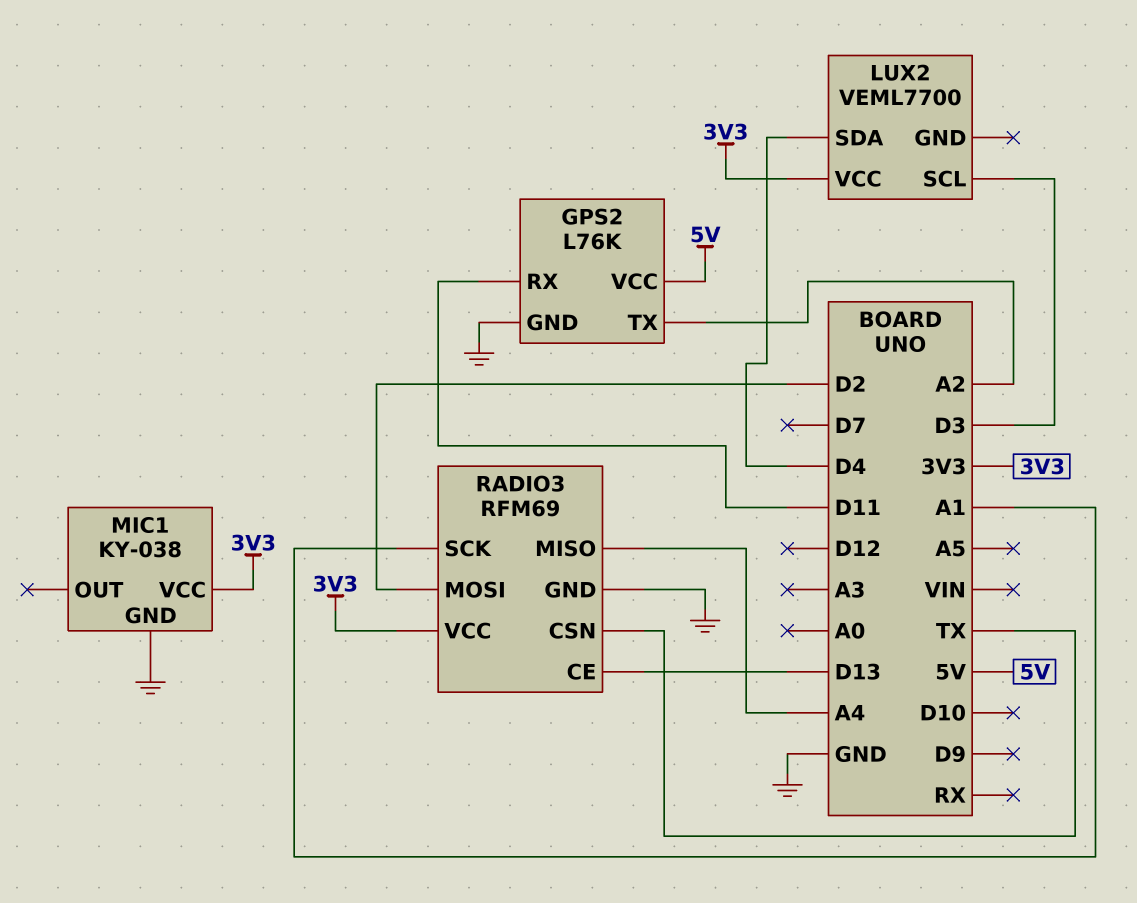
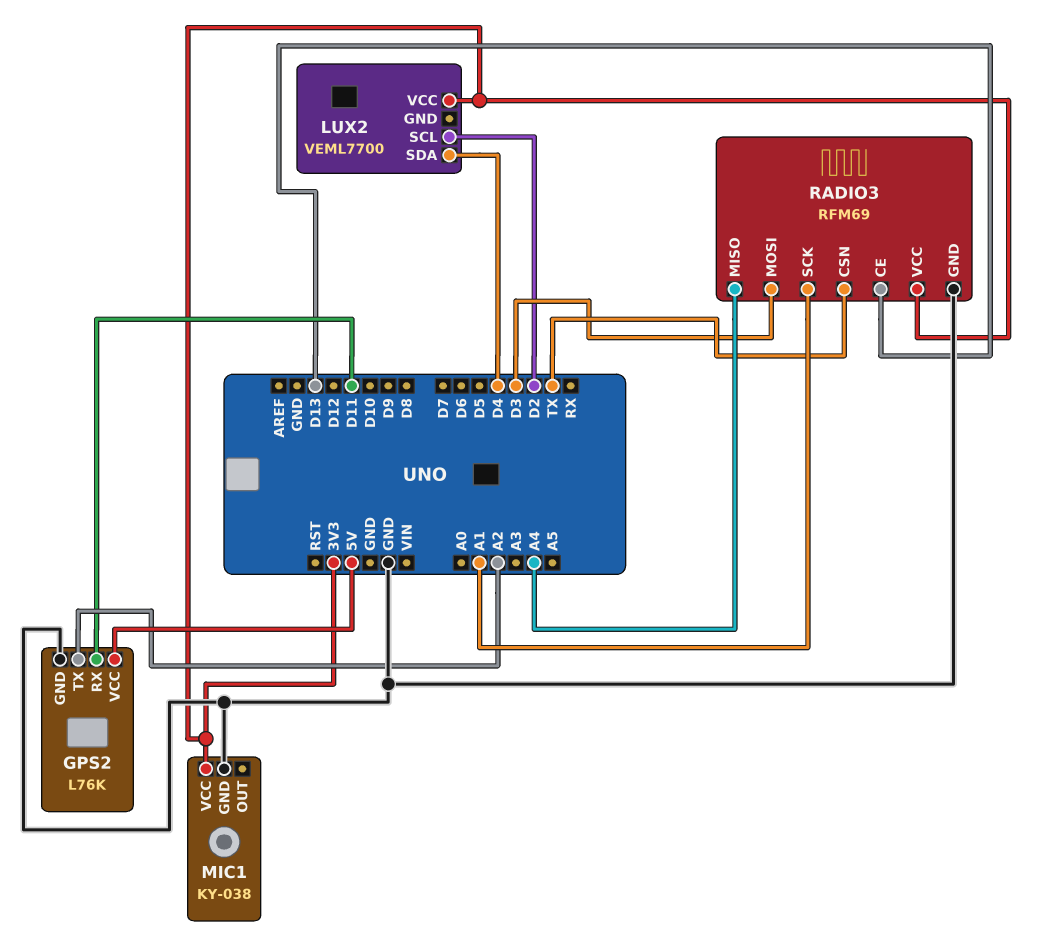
LUX2 pin SCL: D3 -> D2
RADIO3 pin MOSI: D2 -> D3

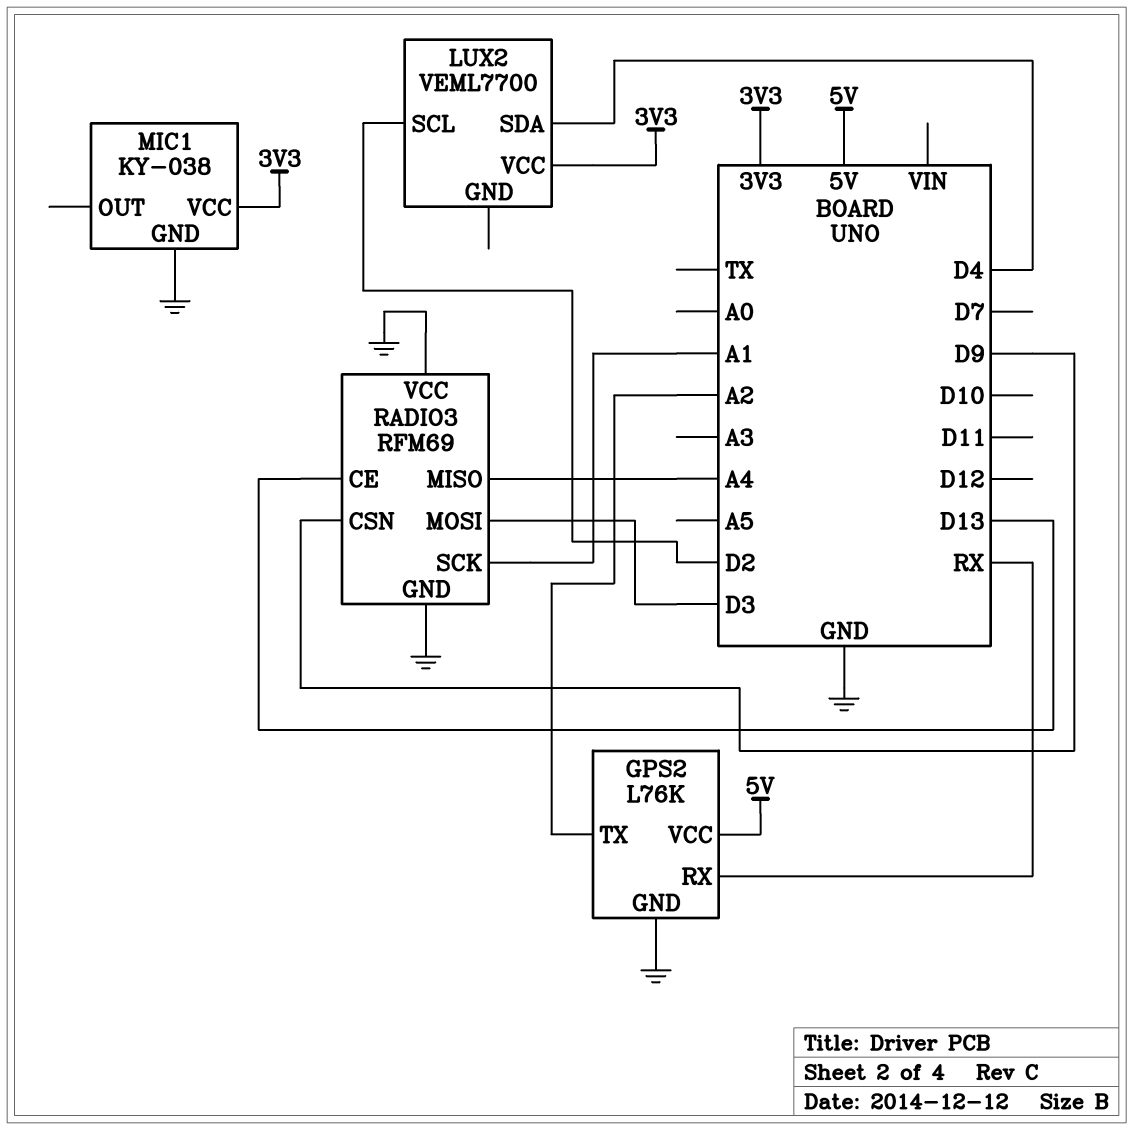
GPS2 pin RX: D11 -> RX
RADIO3 pin CSN: TX -> D9
RADIO3 pin VCC: 3V3 -> GND

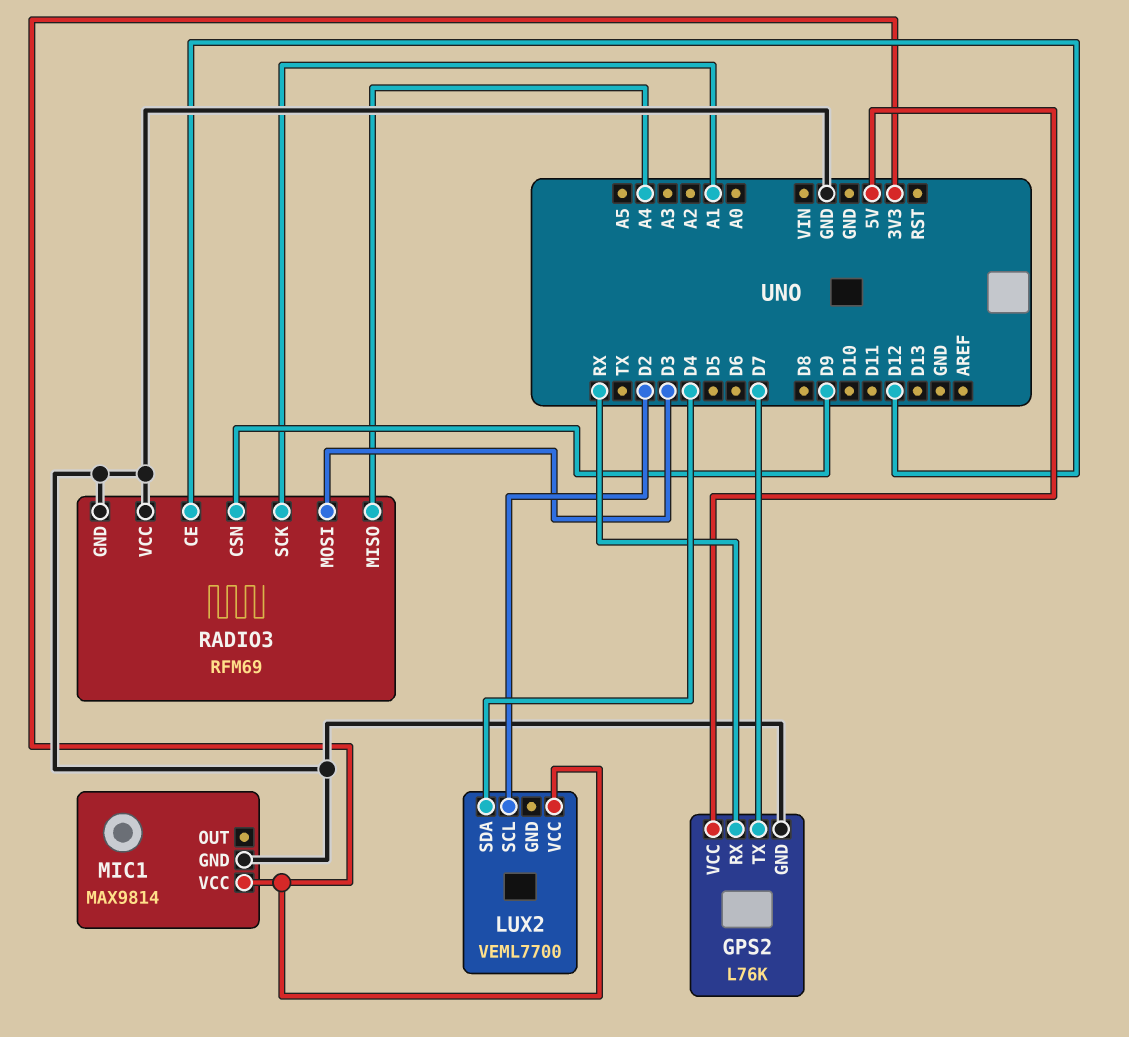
GPS2 pin TX: A2 -> D7
MIC1: KY-038 -> MAX9814
RADIO3 pin CE: D13 -> D12

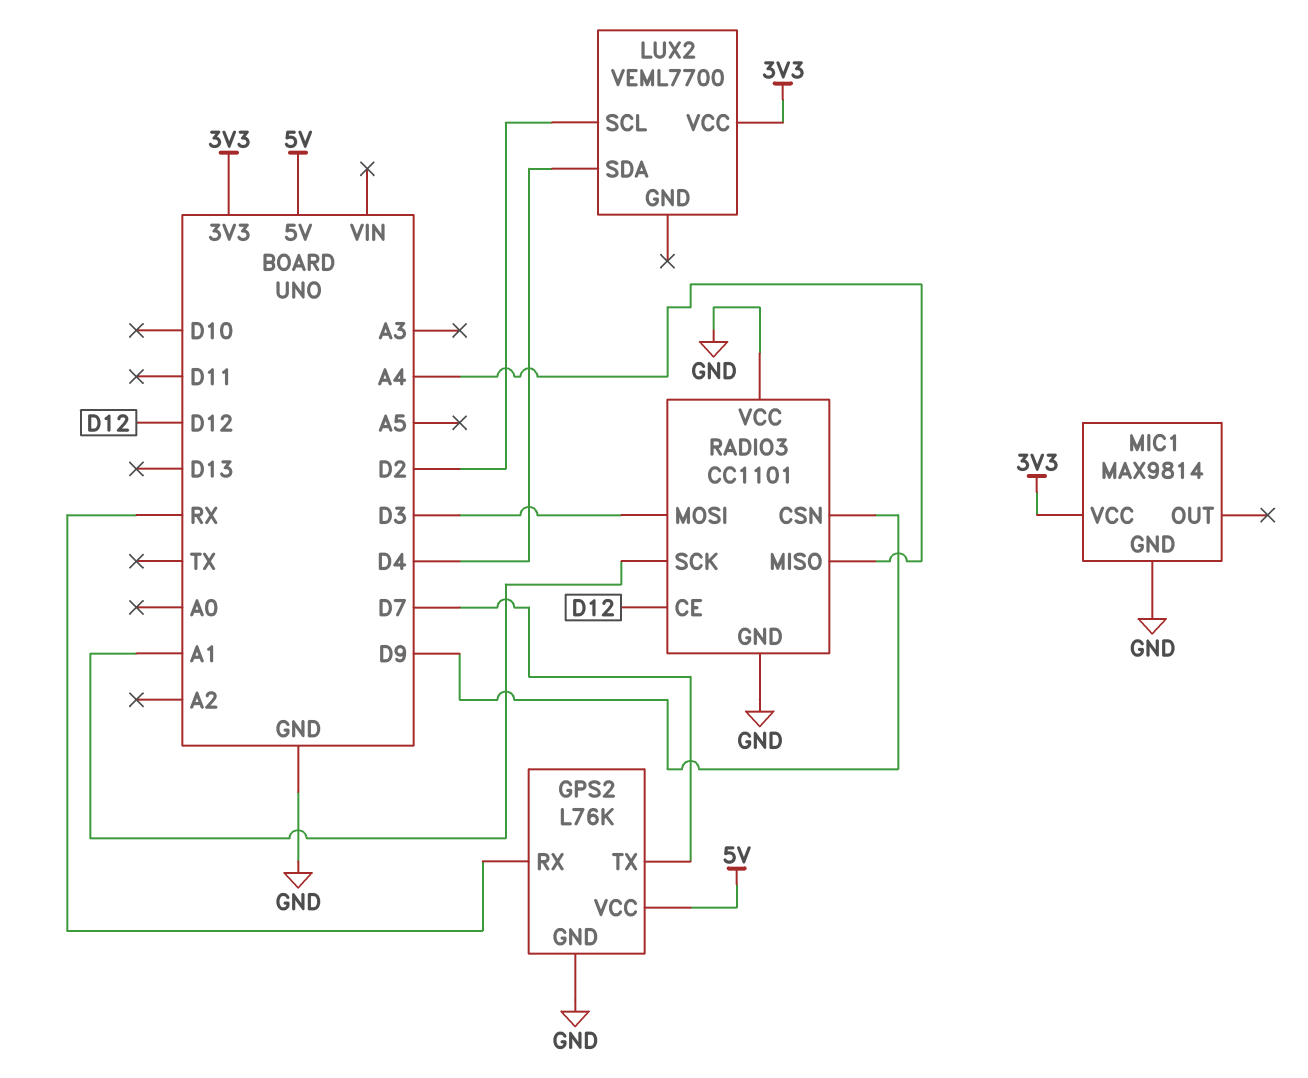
RADIO3: RFM69 -> CC1101

